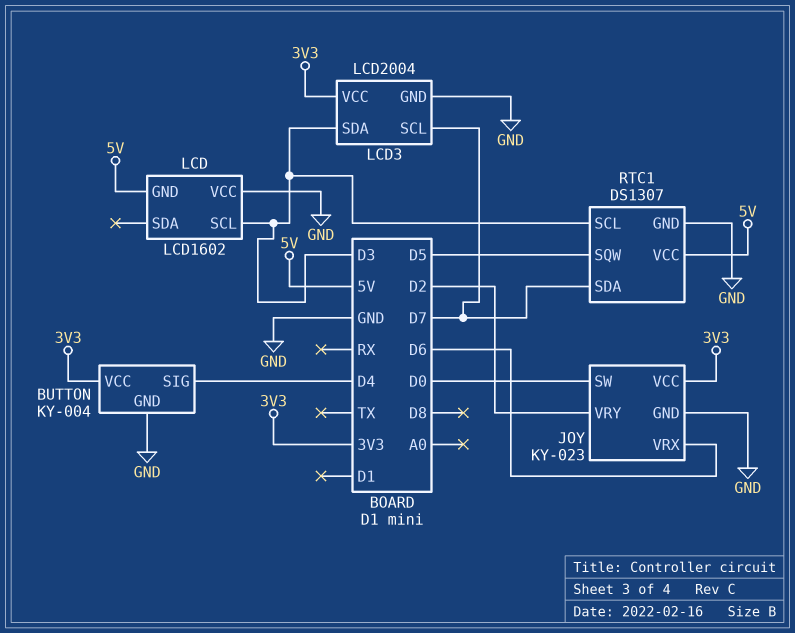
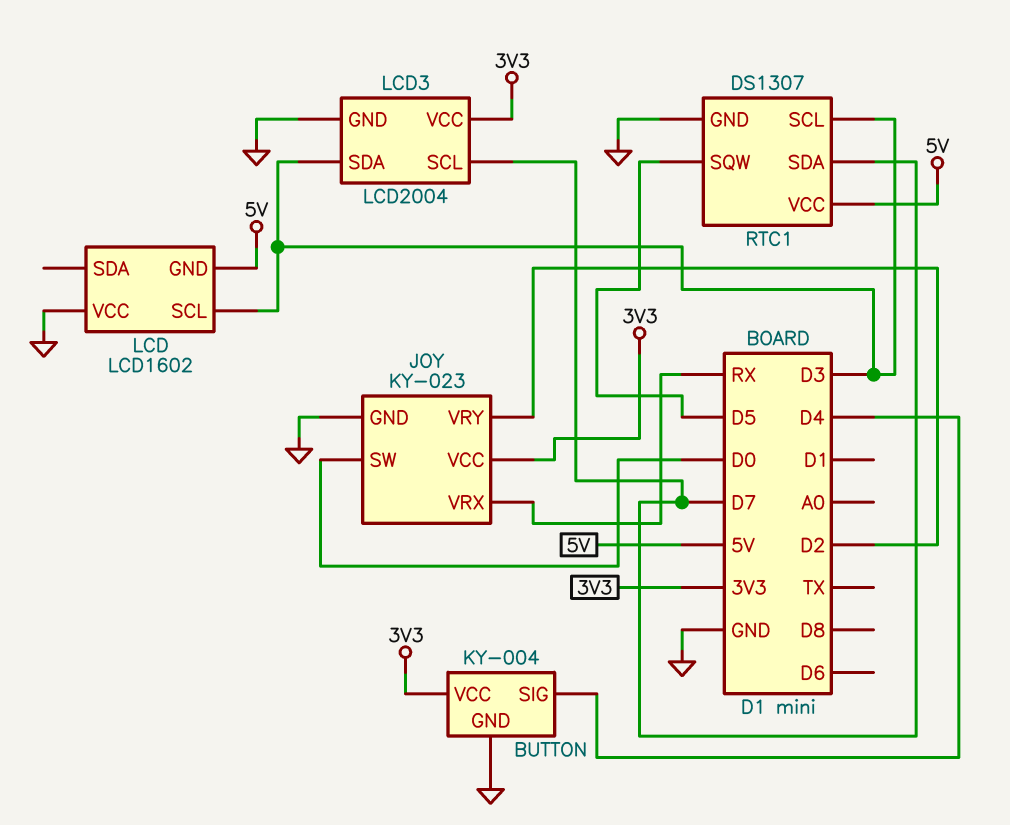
JOY pin VRX: D6 -> RX

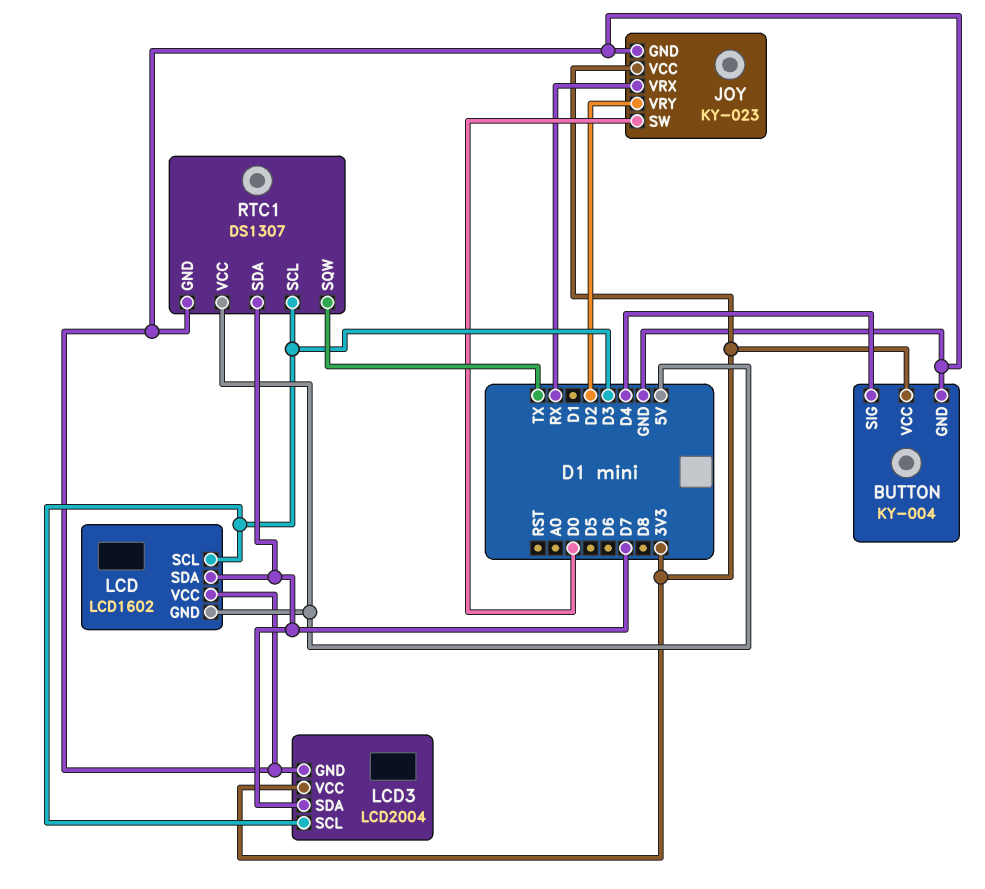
LCD pin SDA: none -> D7
LCD3 pin SCL: D7 -> D3
LCD3 pin SDA: D3 -> D7
RTC1 pin SQW: D5 -> TX

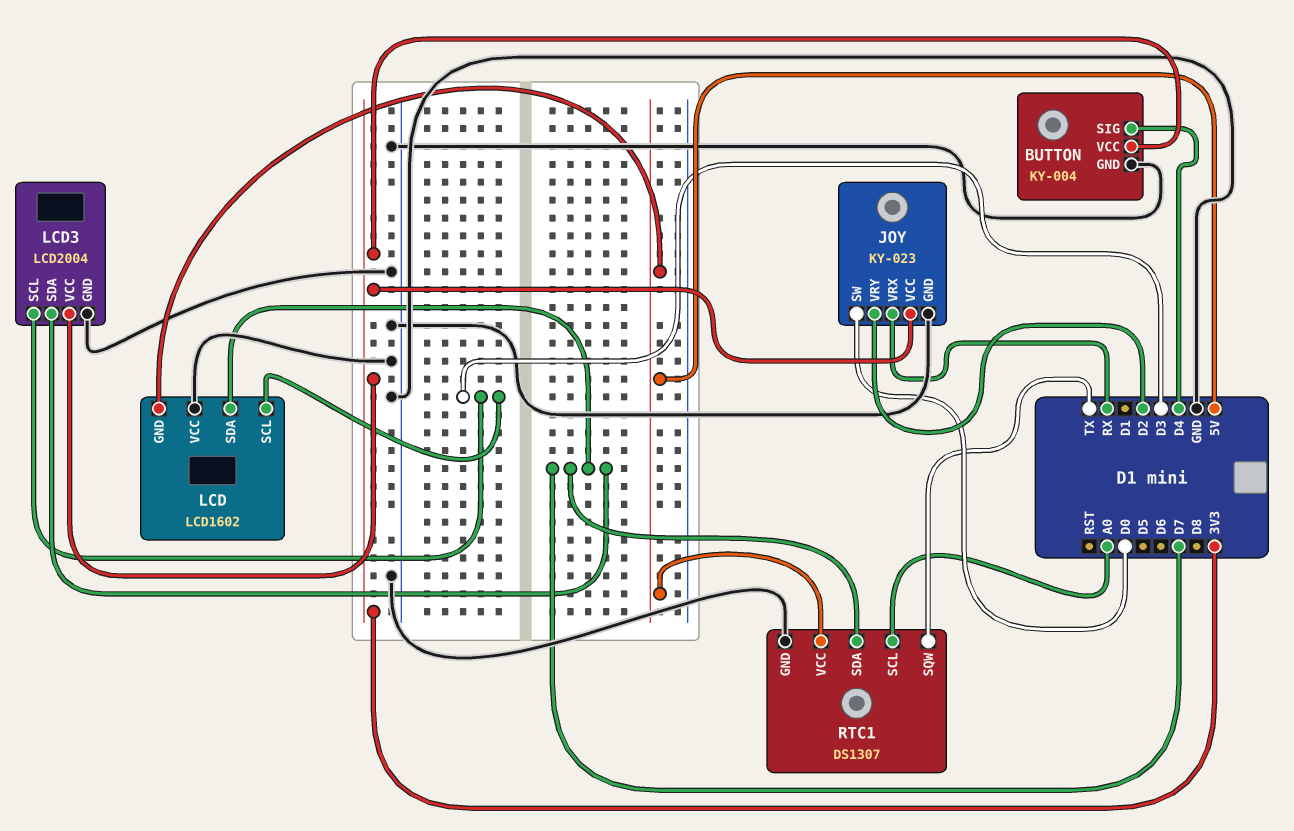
RTC1 pin SCL: D3 -> A0

